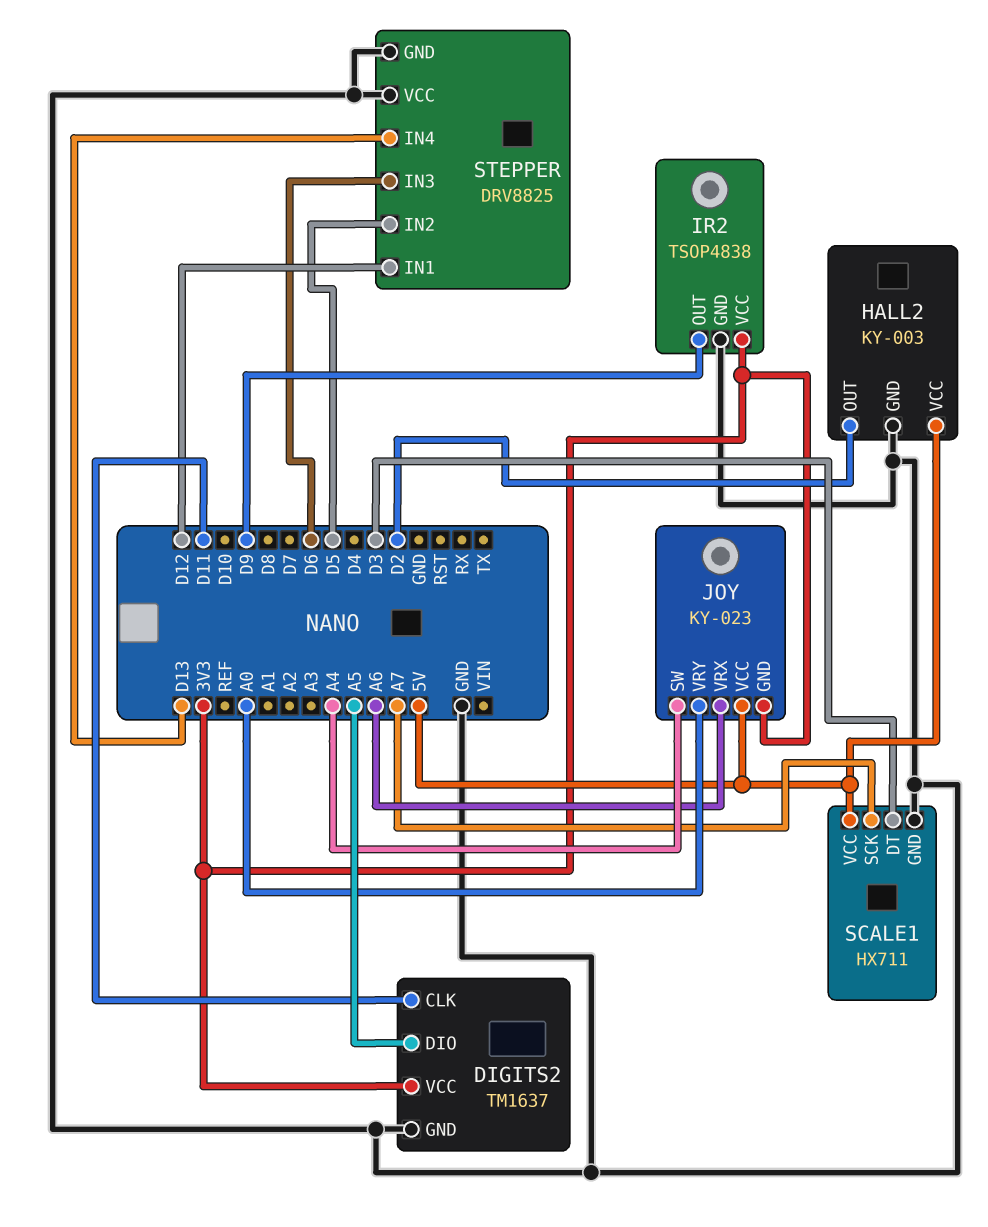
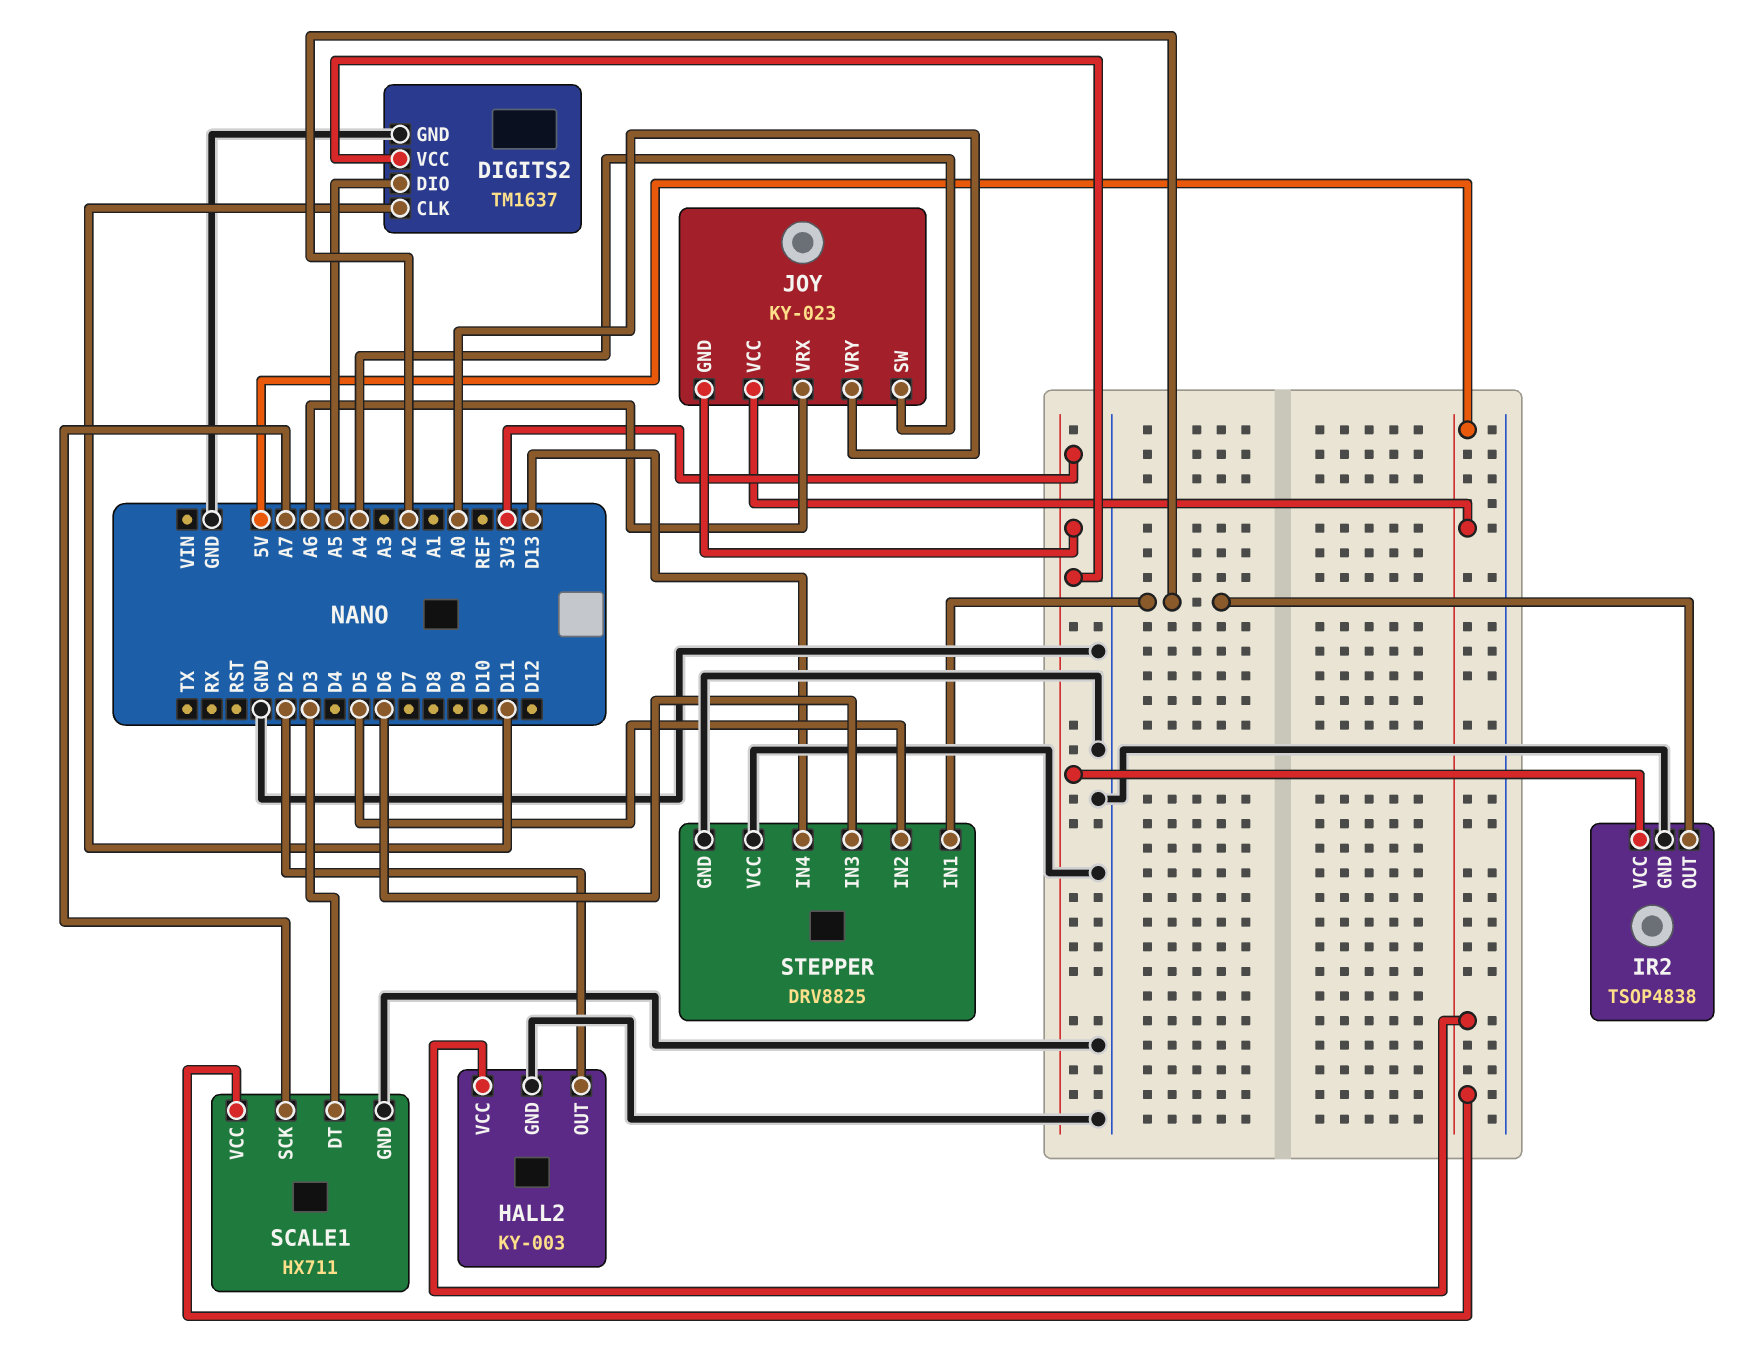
IR2 pin OUT: D9 -> A2
STEPPER pin IN1: D12 -> A2

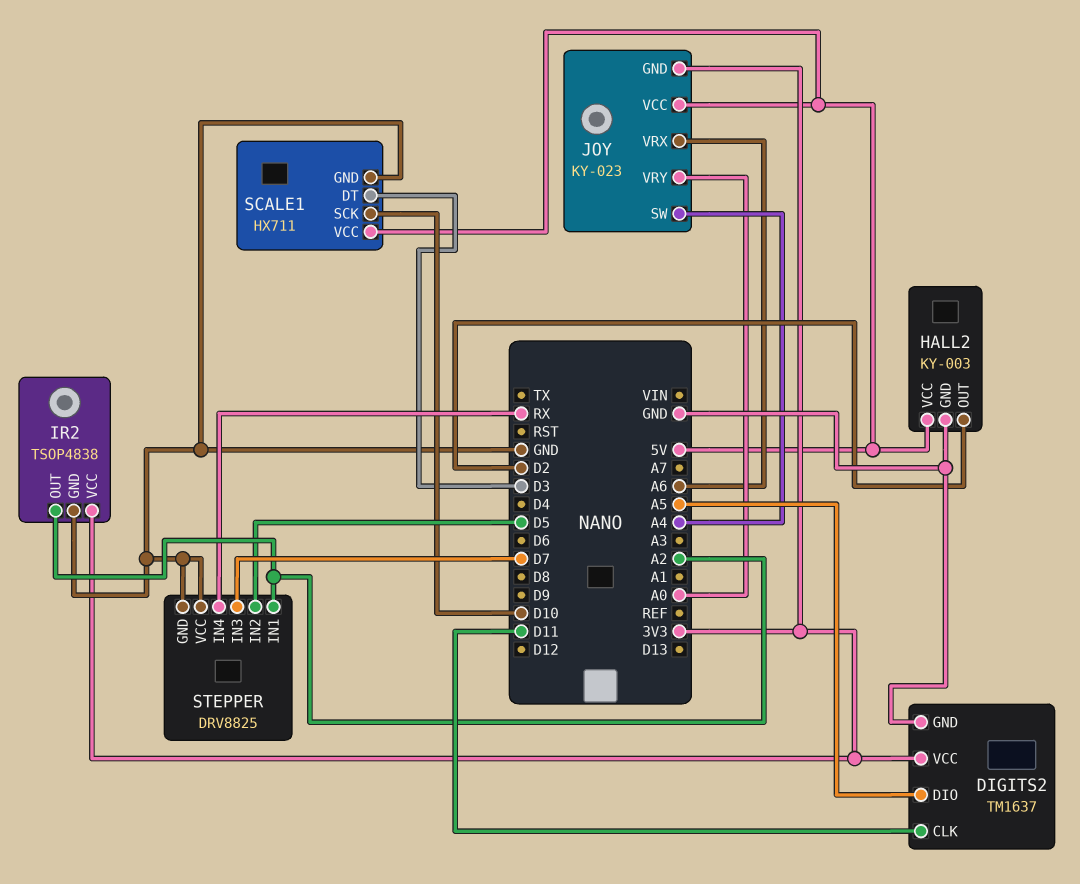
SCALE1 pin SCK: A7 -> D10
STEPPER pin IN3: D6 -> D7
STEPPER pin IN4: D13 -> RX

